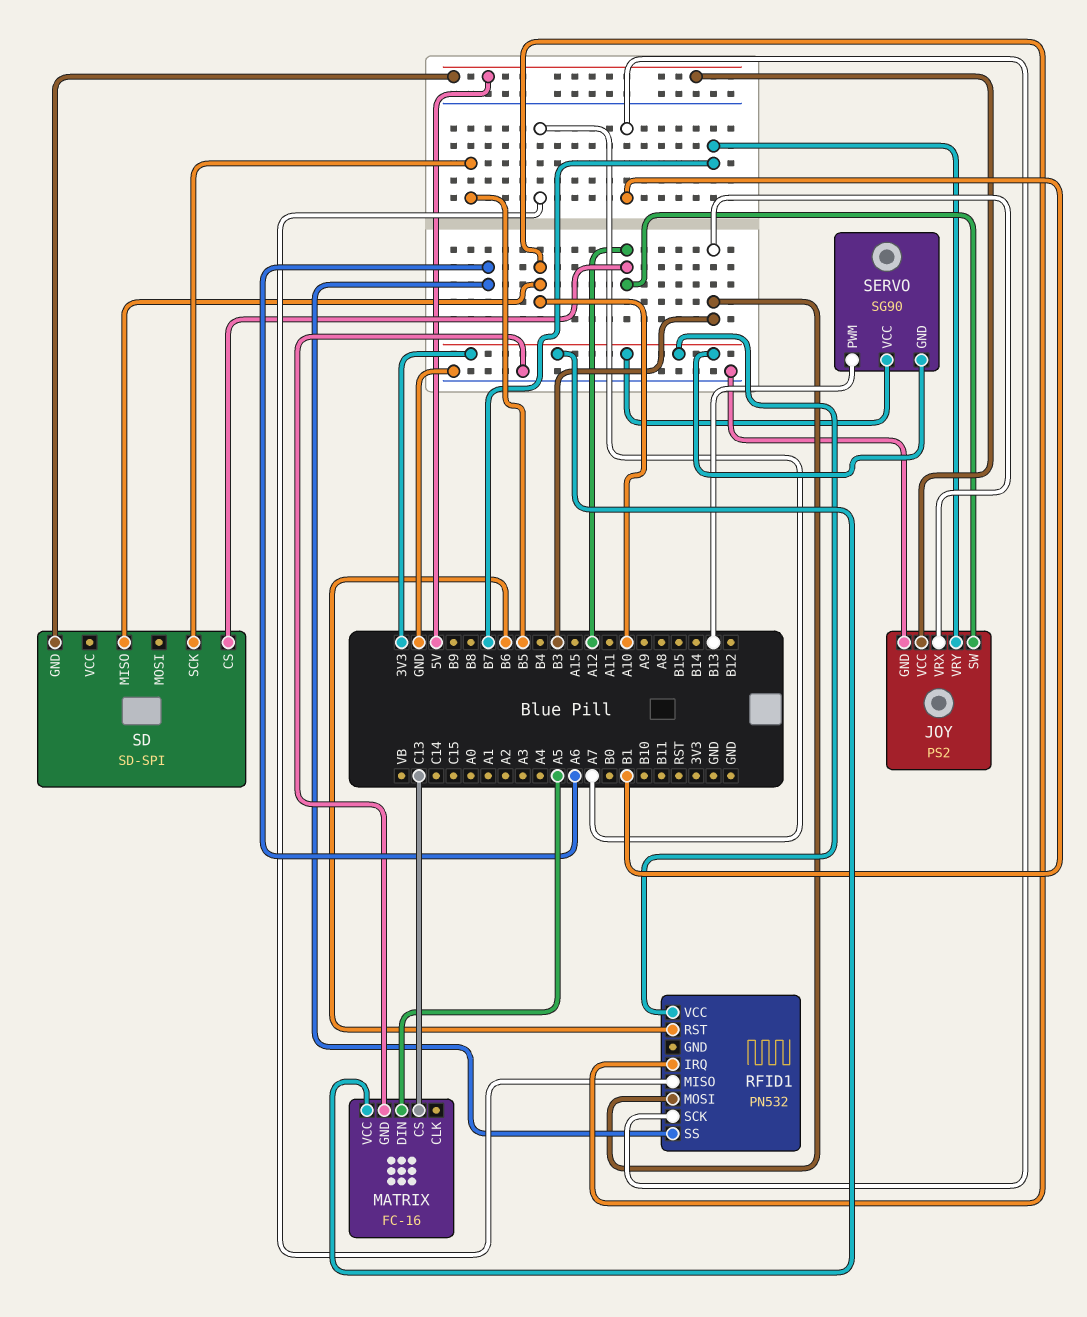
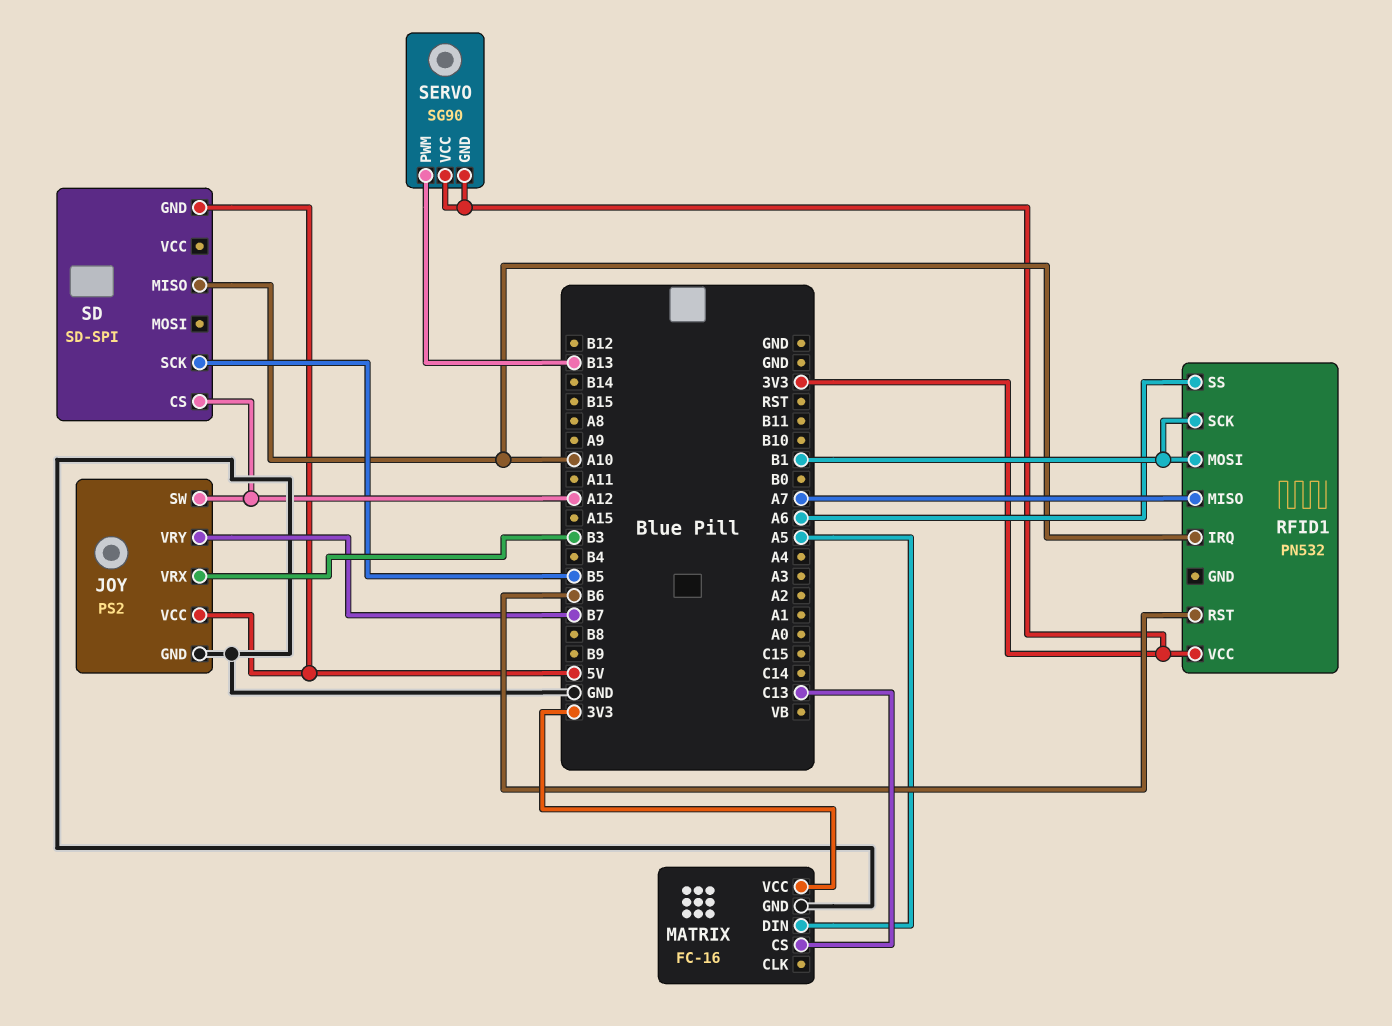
RFID1 pin MOSI: B3 -> B1

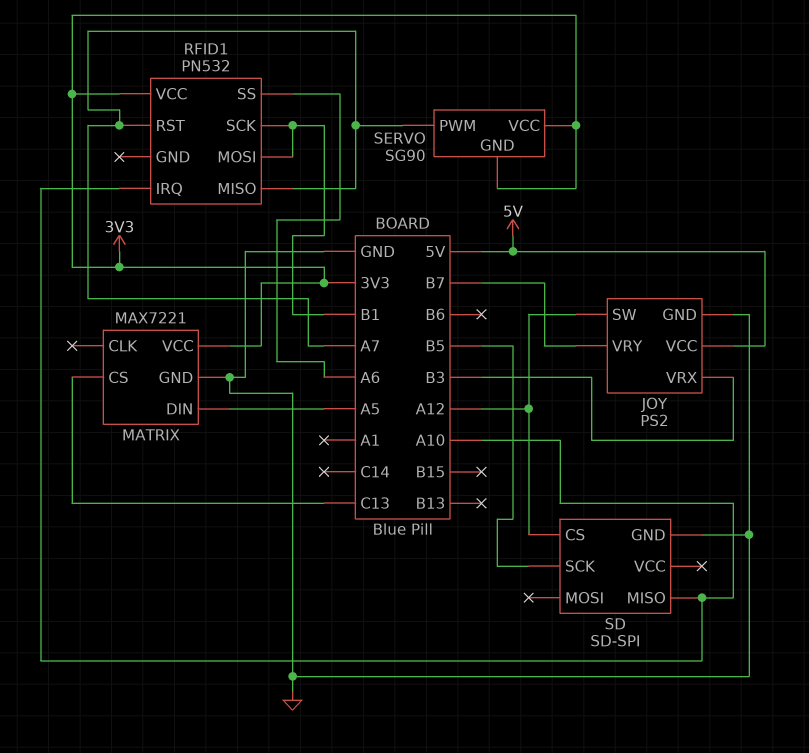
MATRIX: FC-16 -> MAX7221
RFID1 pin RST: B6 -> A7
SD pin GND: 5V -> GND
SERVO pin PWM: B13 -> A7

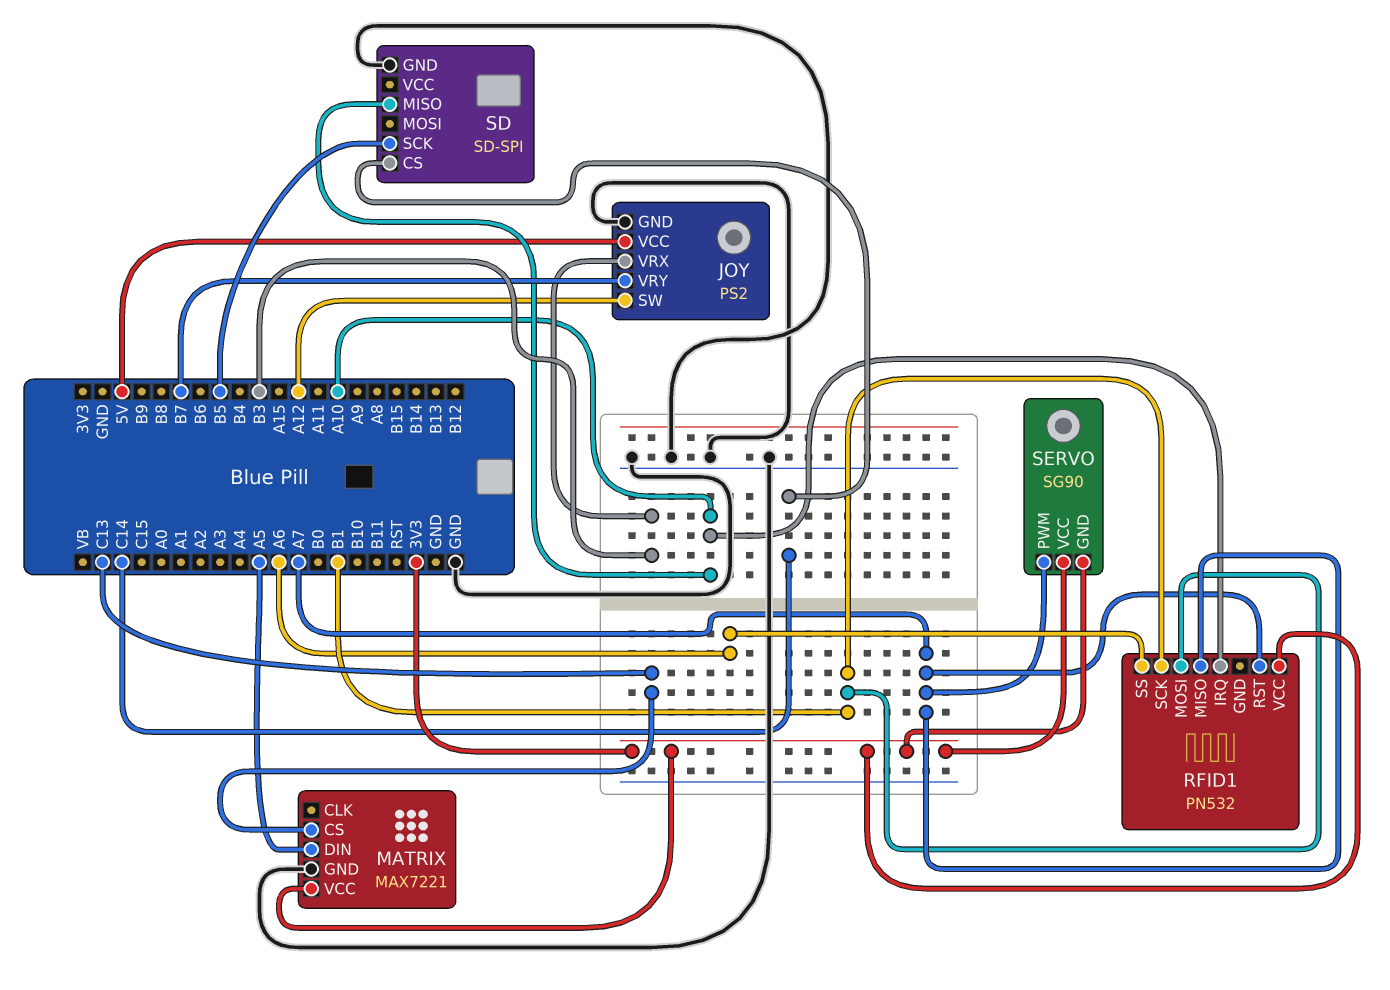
SD pin CS: A12 -> C14

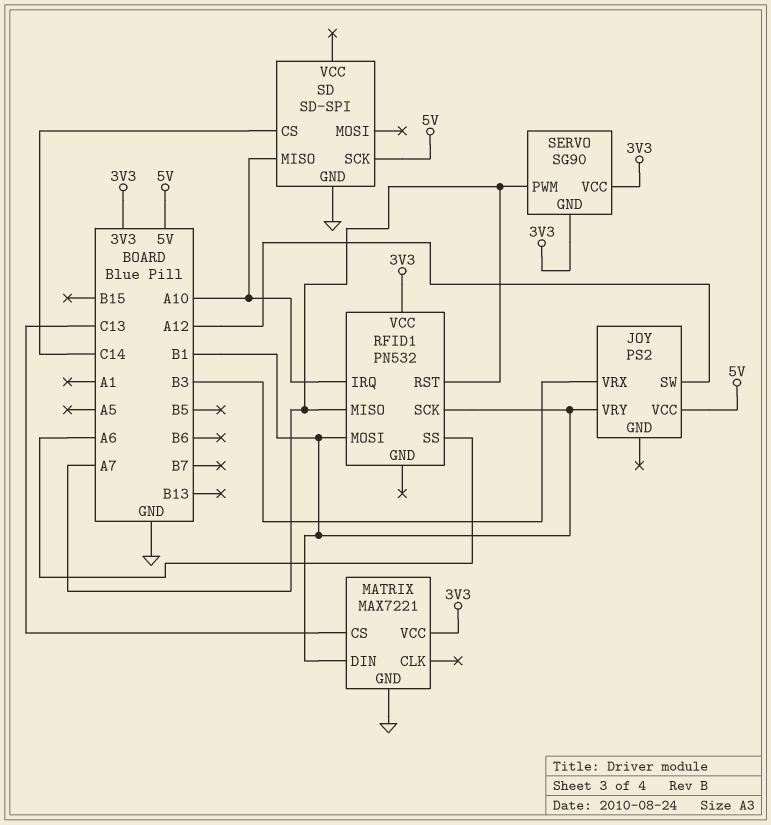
JOY pin GND: GND -> none
JOY pin VRY: B7 -> B1
MATRIX pin DIN: A5 -> B1
SD pin SCK: B5 -> 5V

